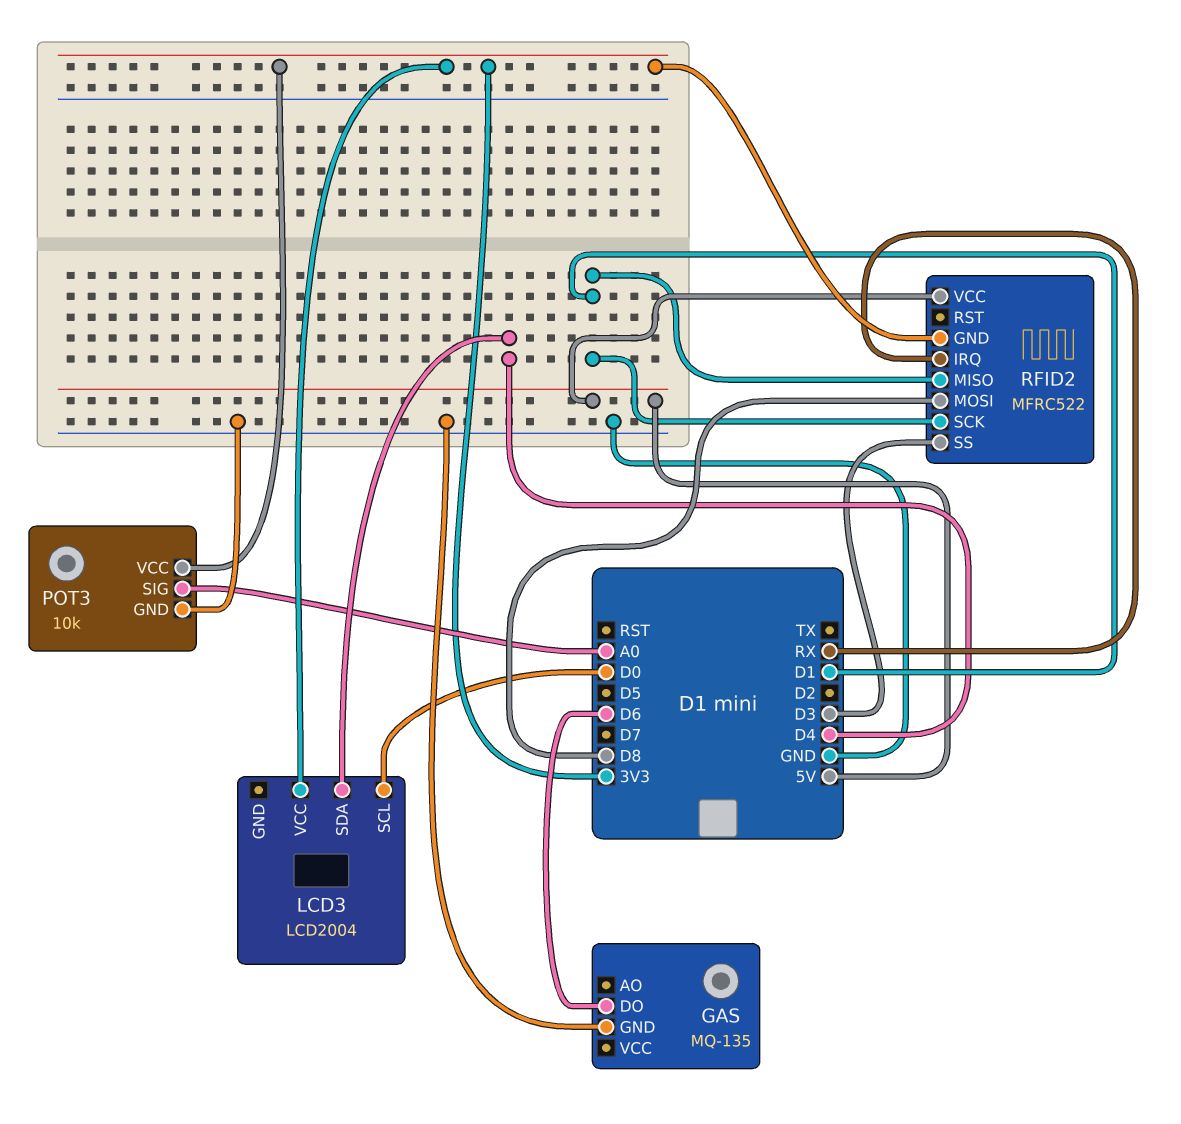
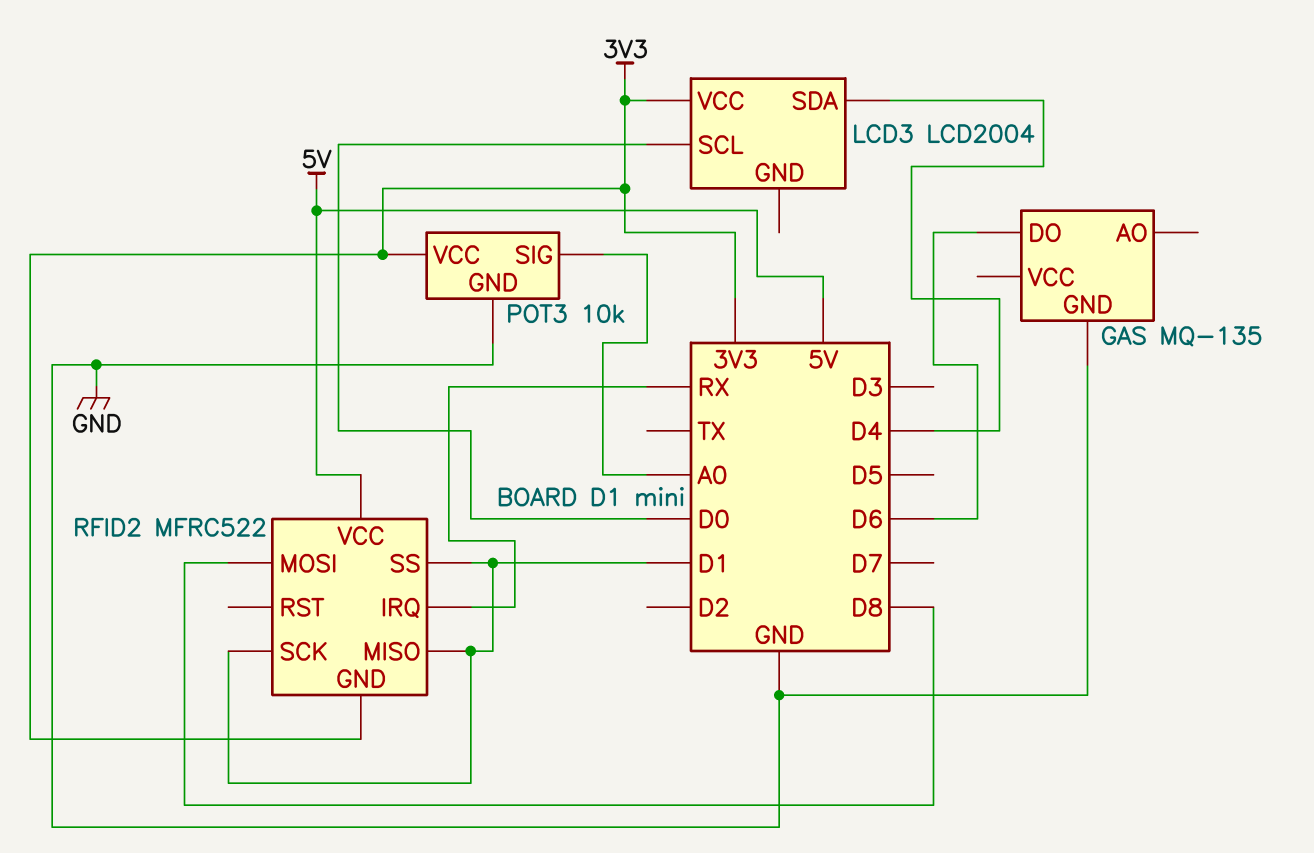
RFID2 pin SS: D3 -> D1

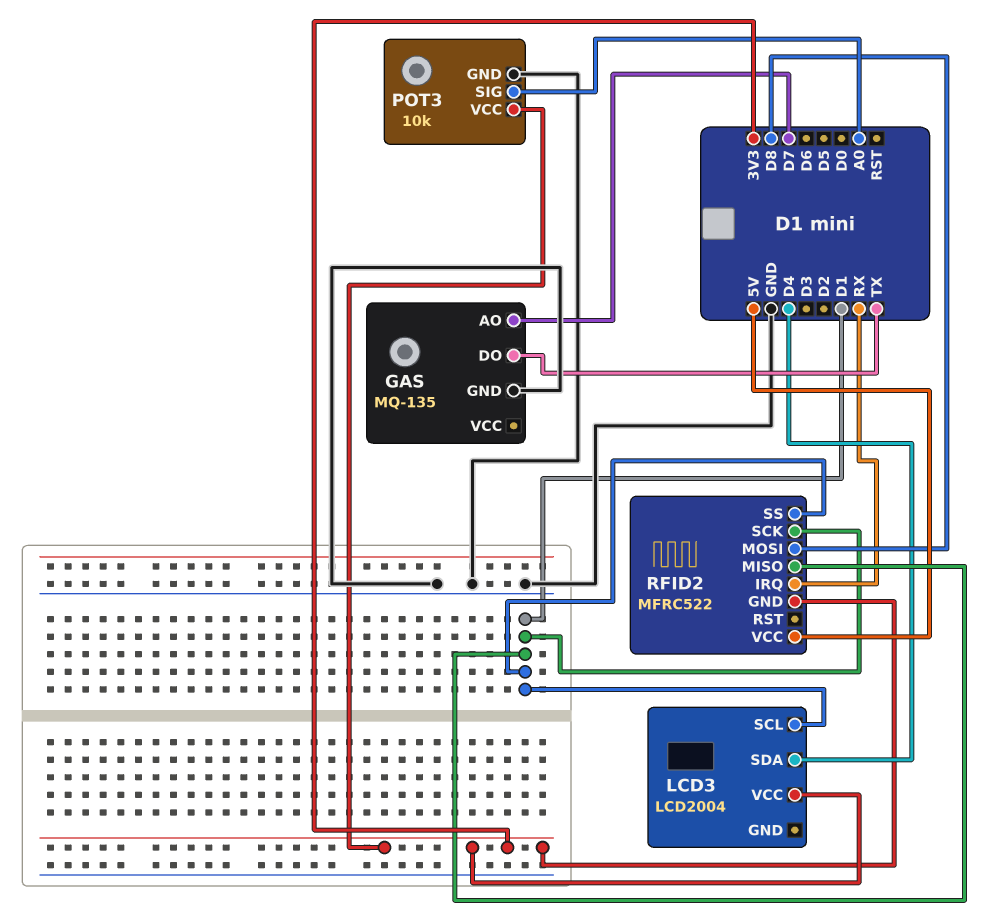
GAS pin AO: none -> D7
GAS pin DO: D6 -> TX
LCD3 pin SCL: D0 -> D1

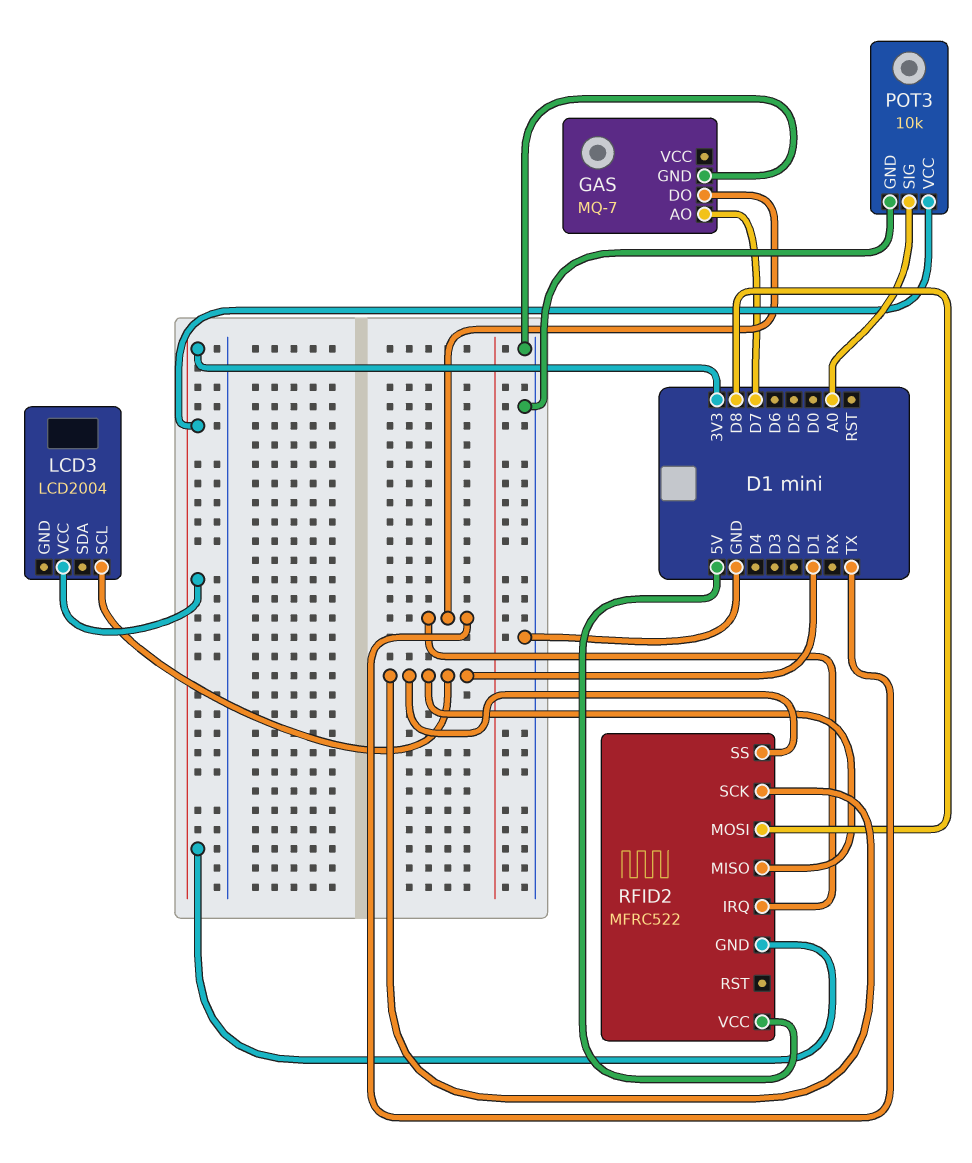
GAS: MQ-135 -> MQ-7
LCD3 pin SDA: D4 -> none
RFID2 pin IRQ: RX -> TX

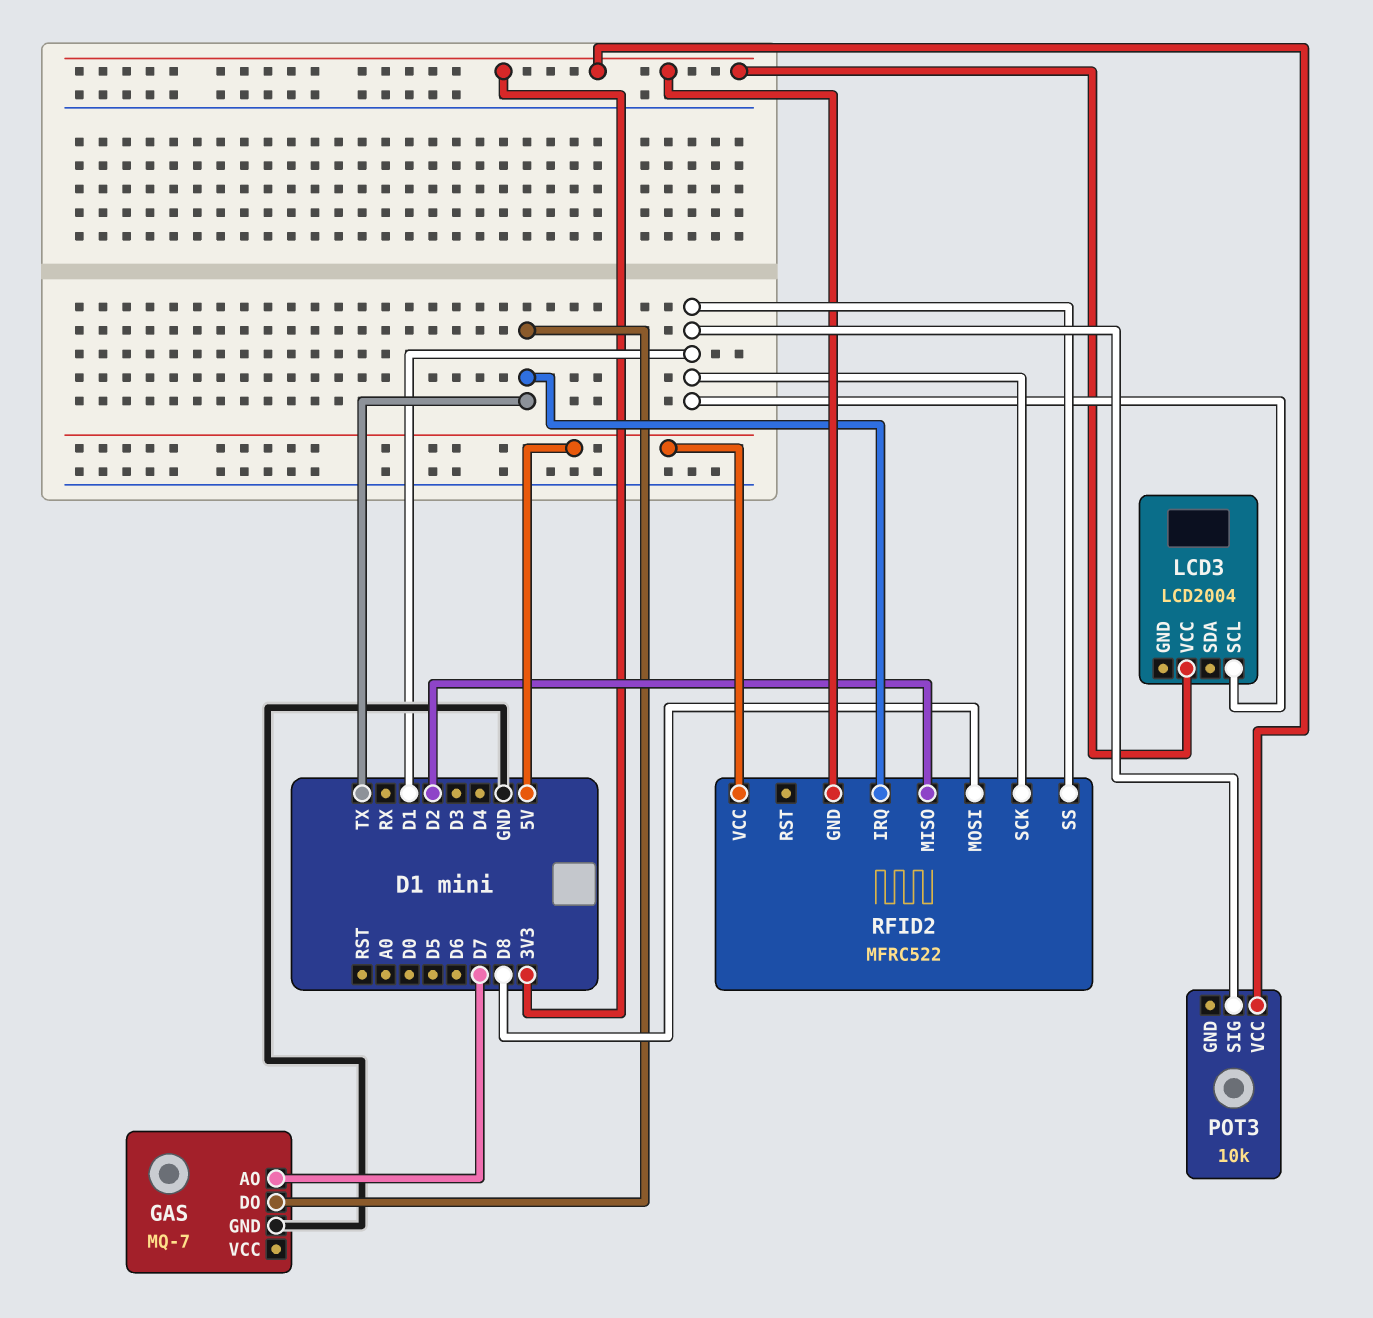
POT3 pin GND: GND -> none
POT3 pin SIG: A0 -> D1
RFID2 pin MISO: D1 -> D2

